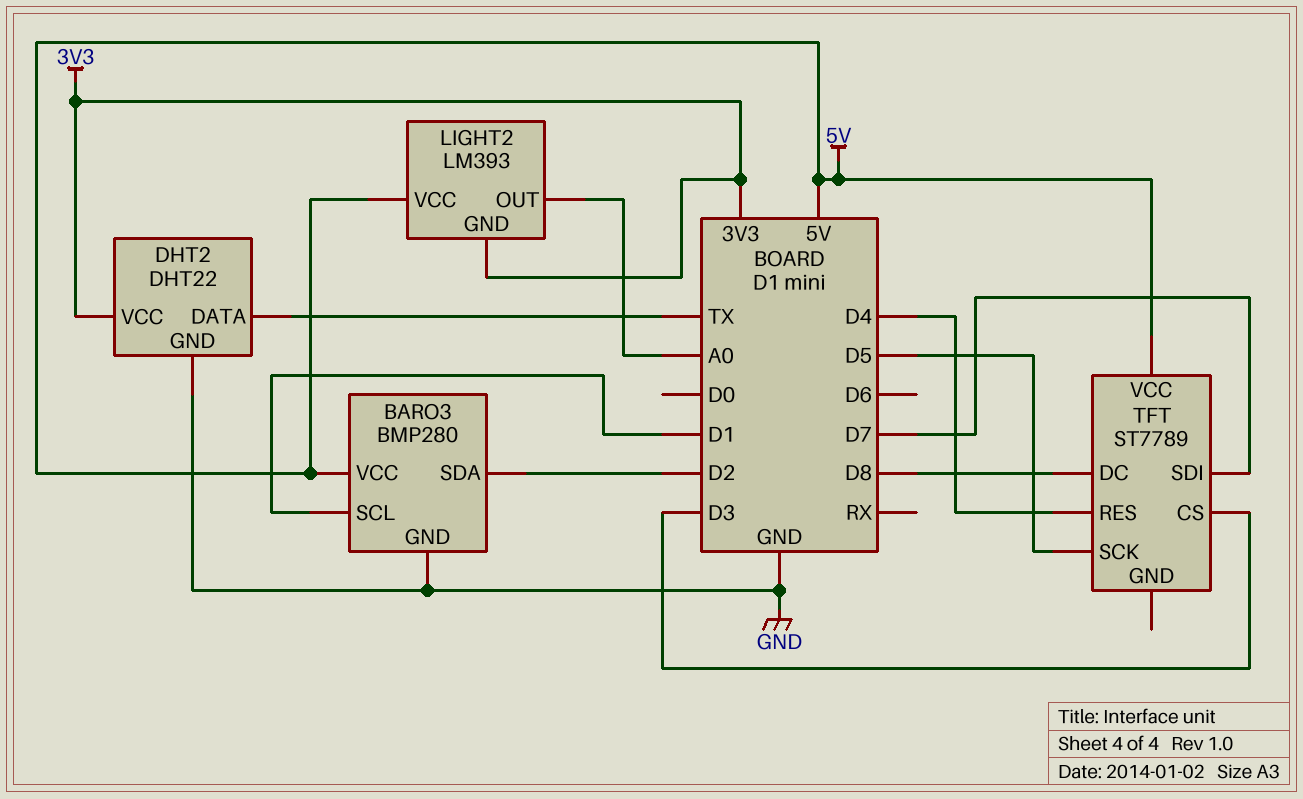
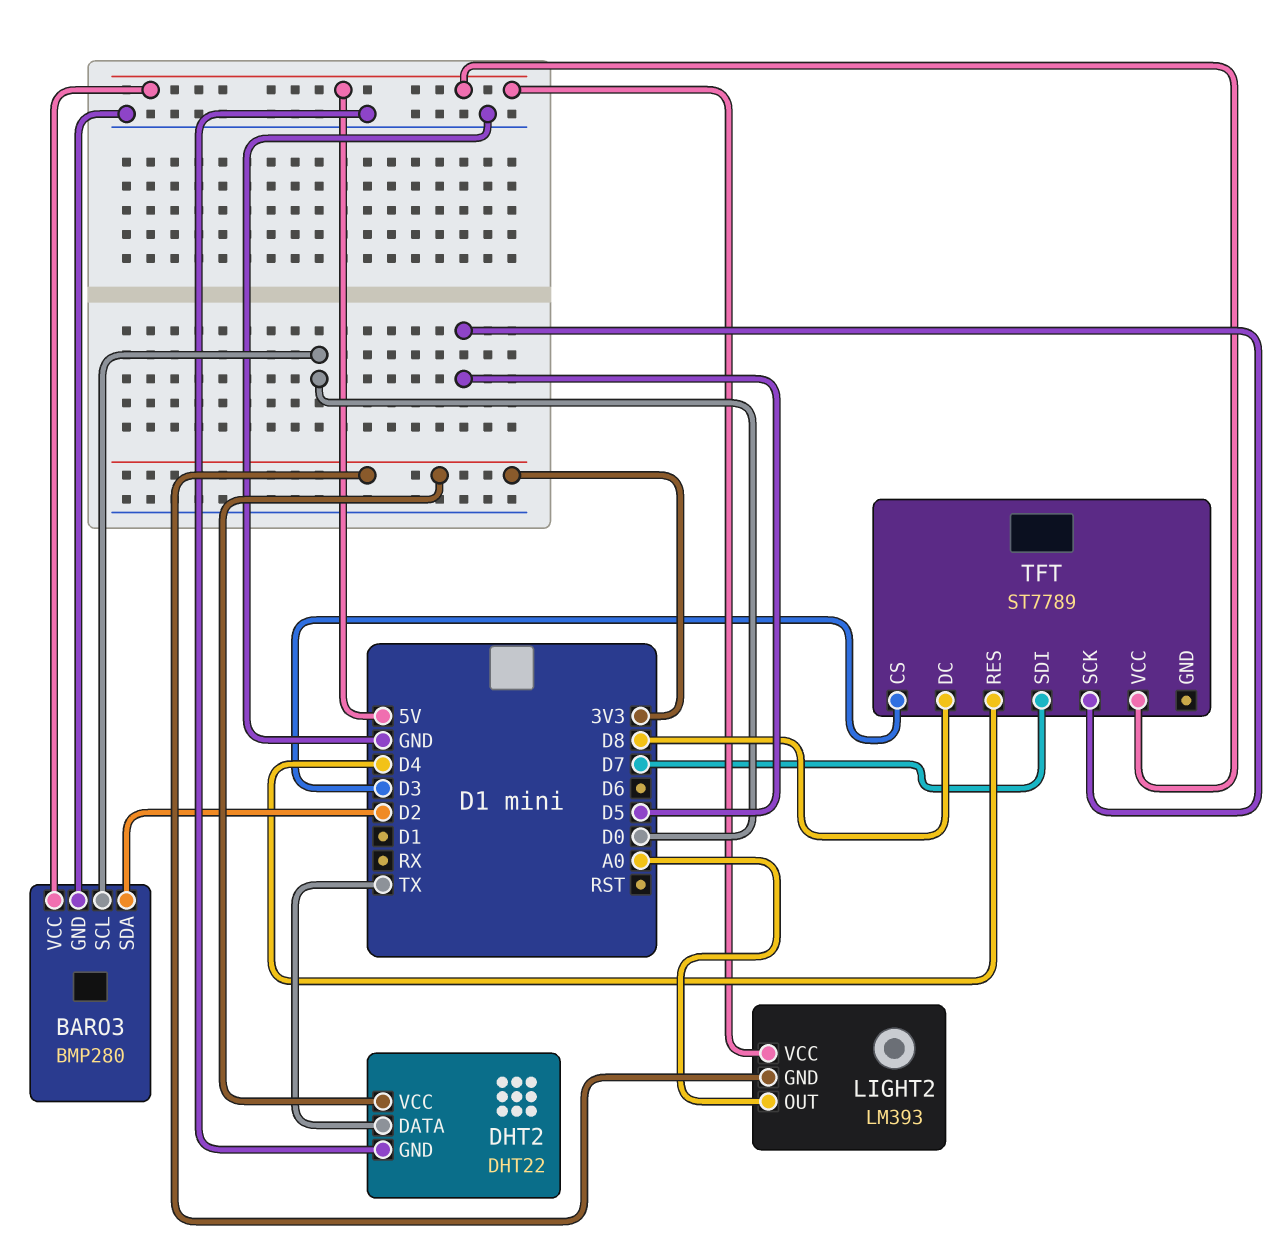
BARO3 pin SCL: D1 -> D0

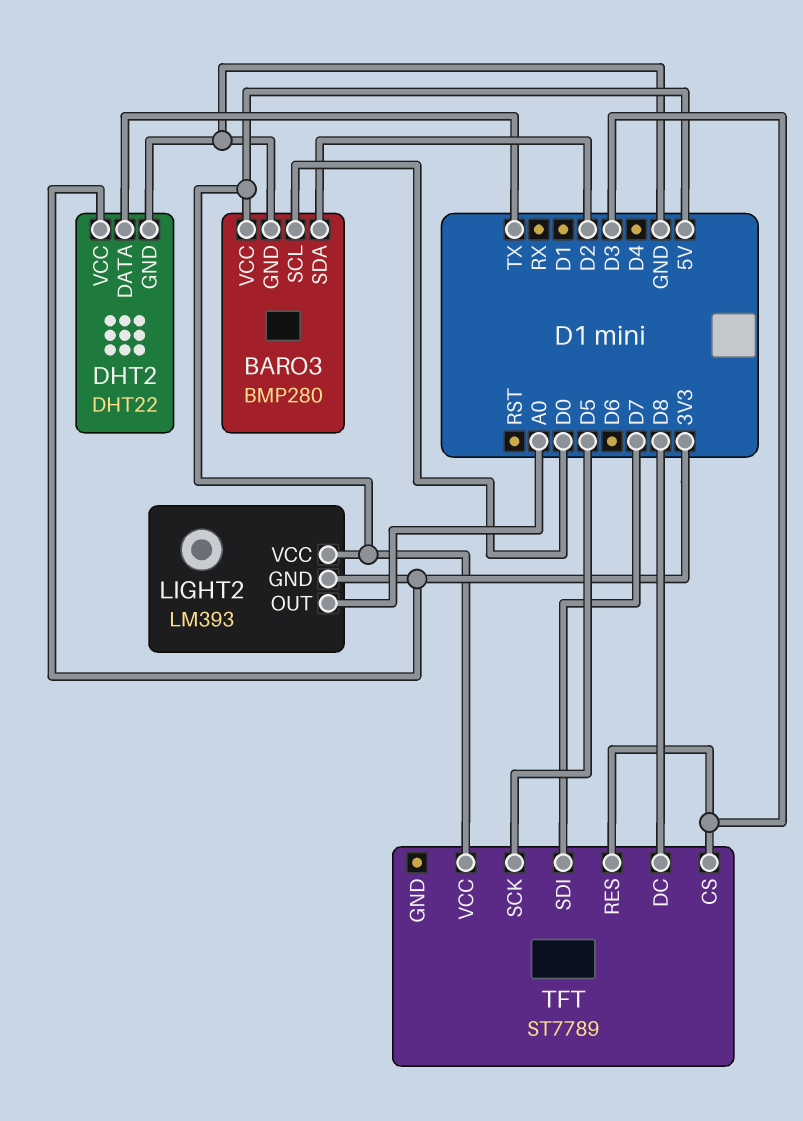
TFT pin RES: D4 -> D3

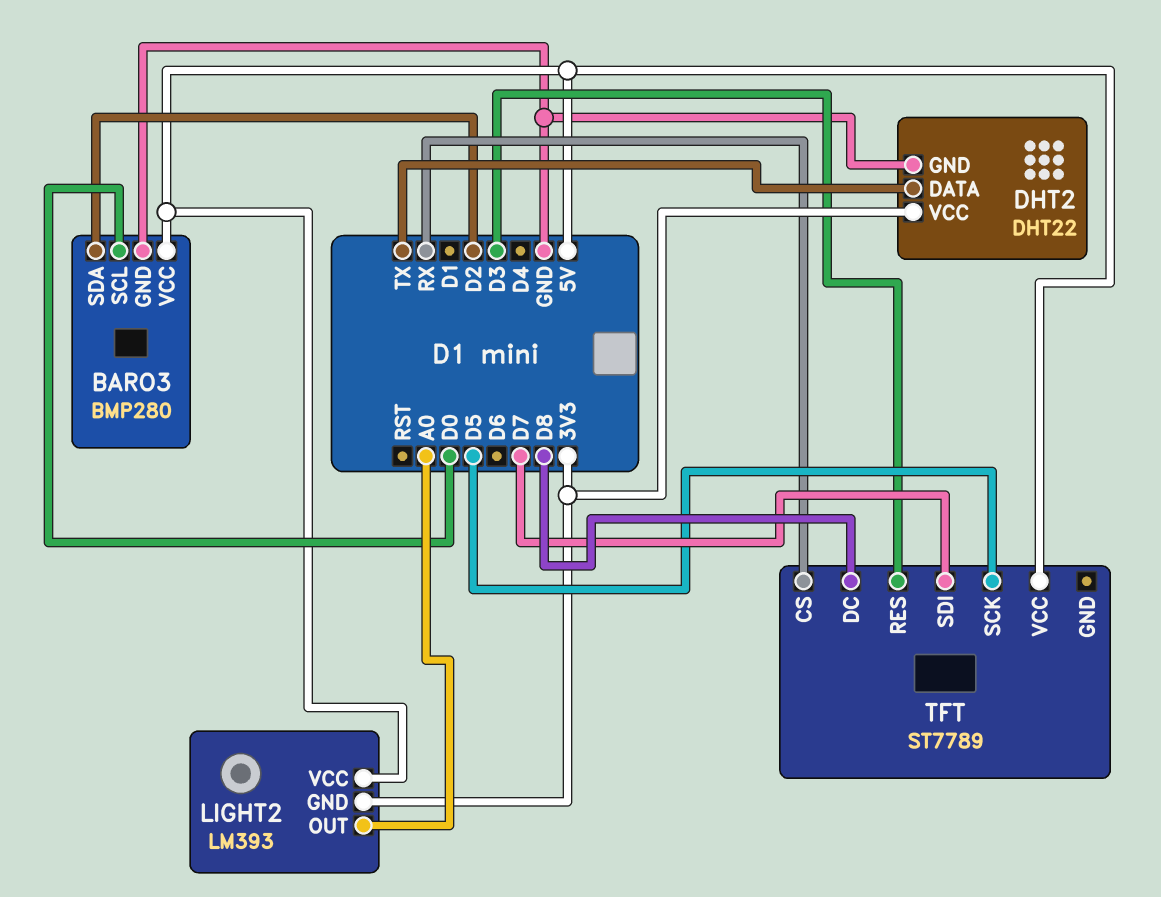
TFT pin CS: D3 -> RX

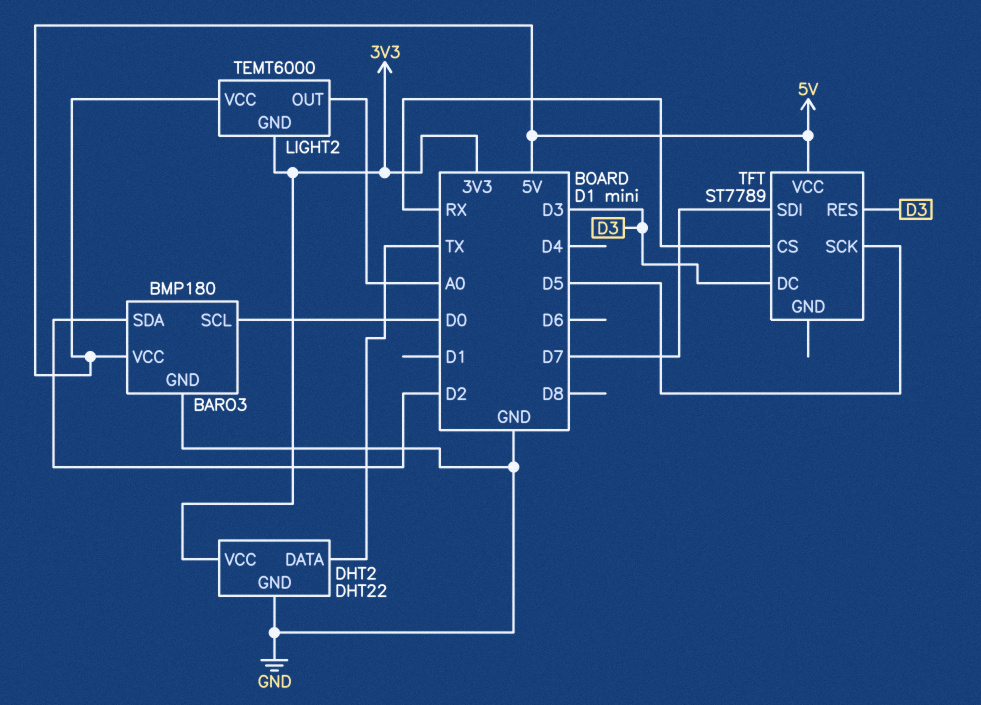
BARO3: BMP280 -> BMP180
LIGHT2: LM393 -> TEMT6000
TFT pin DC: D8 -> D3

